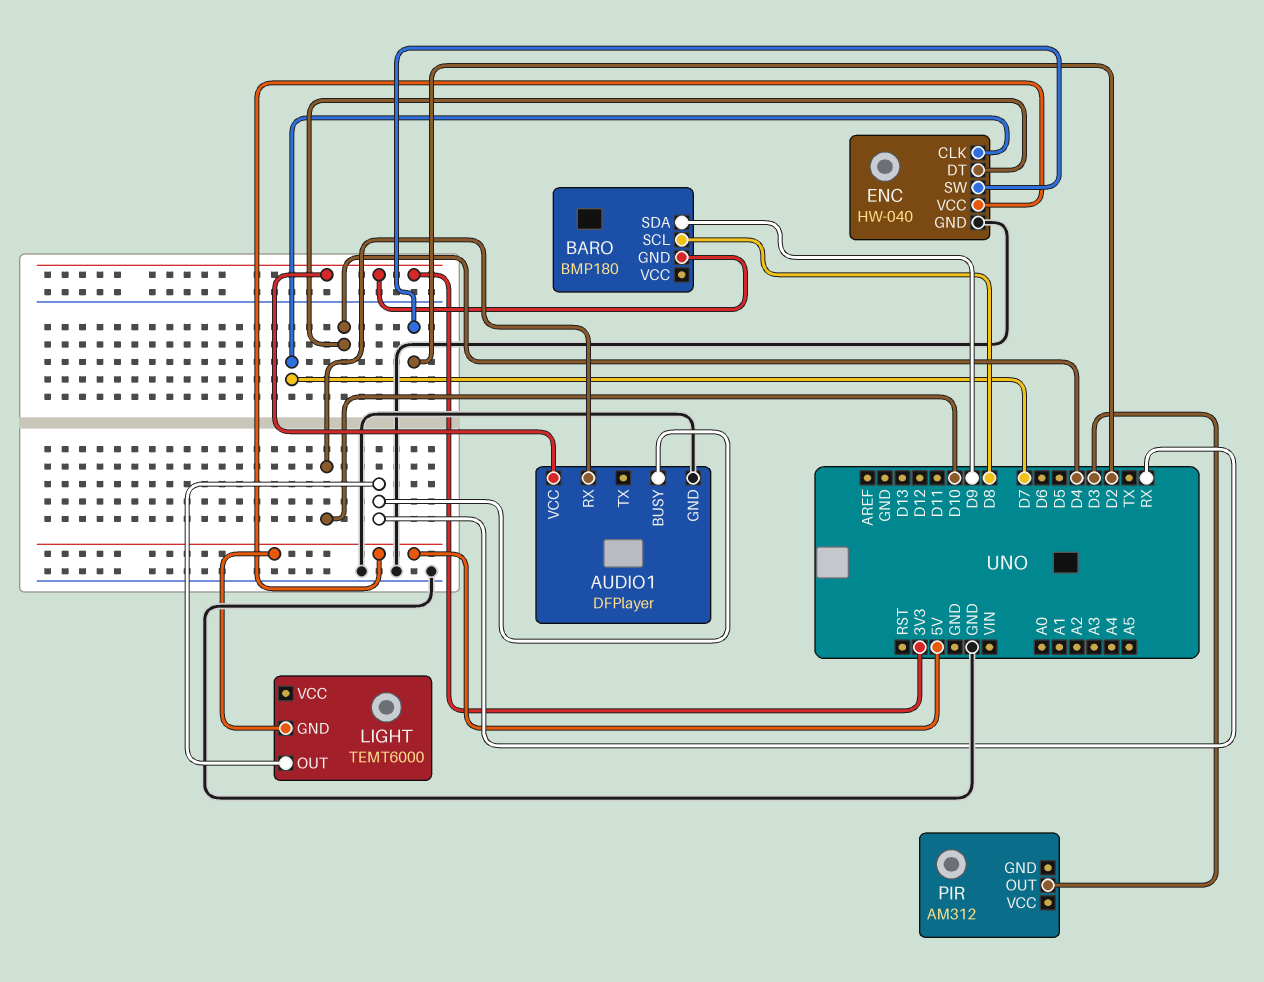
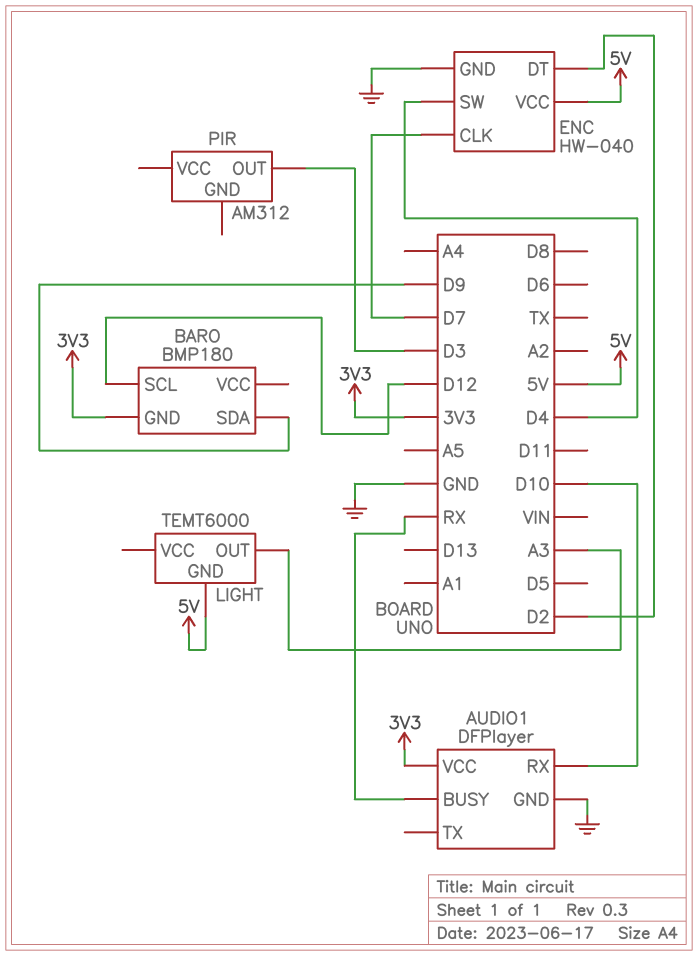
BARO pin SCL: D8 -> D12
ENC pin DT: D4 -> D2
ENC pin SW: D2 -> D4
LIGHT pin OUT: RX -> A3

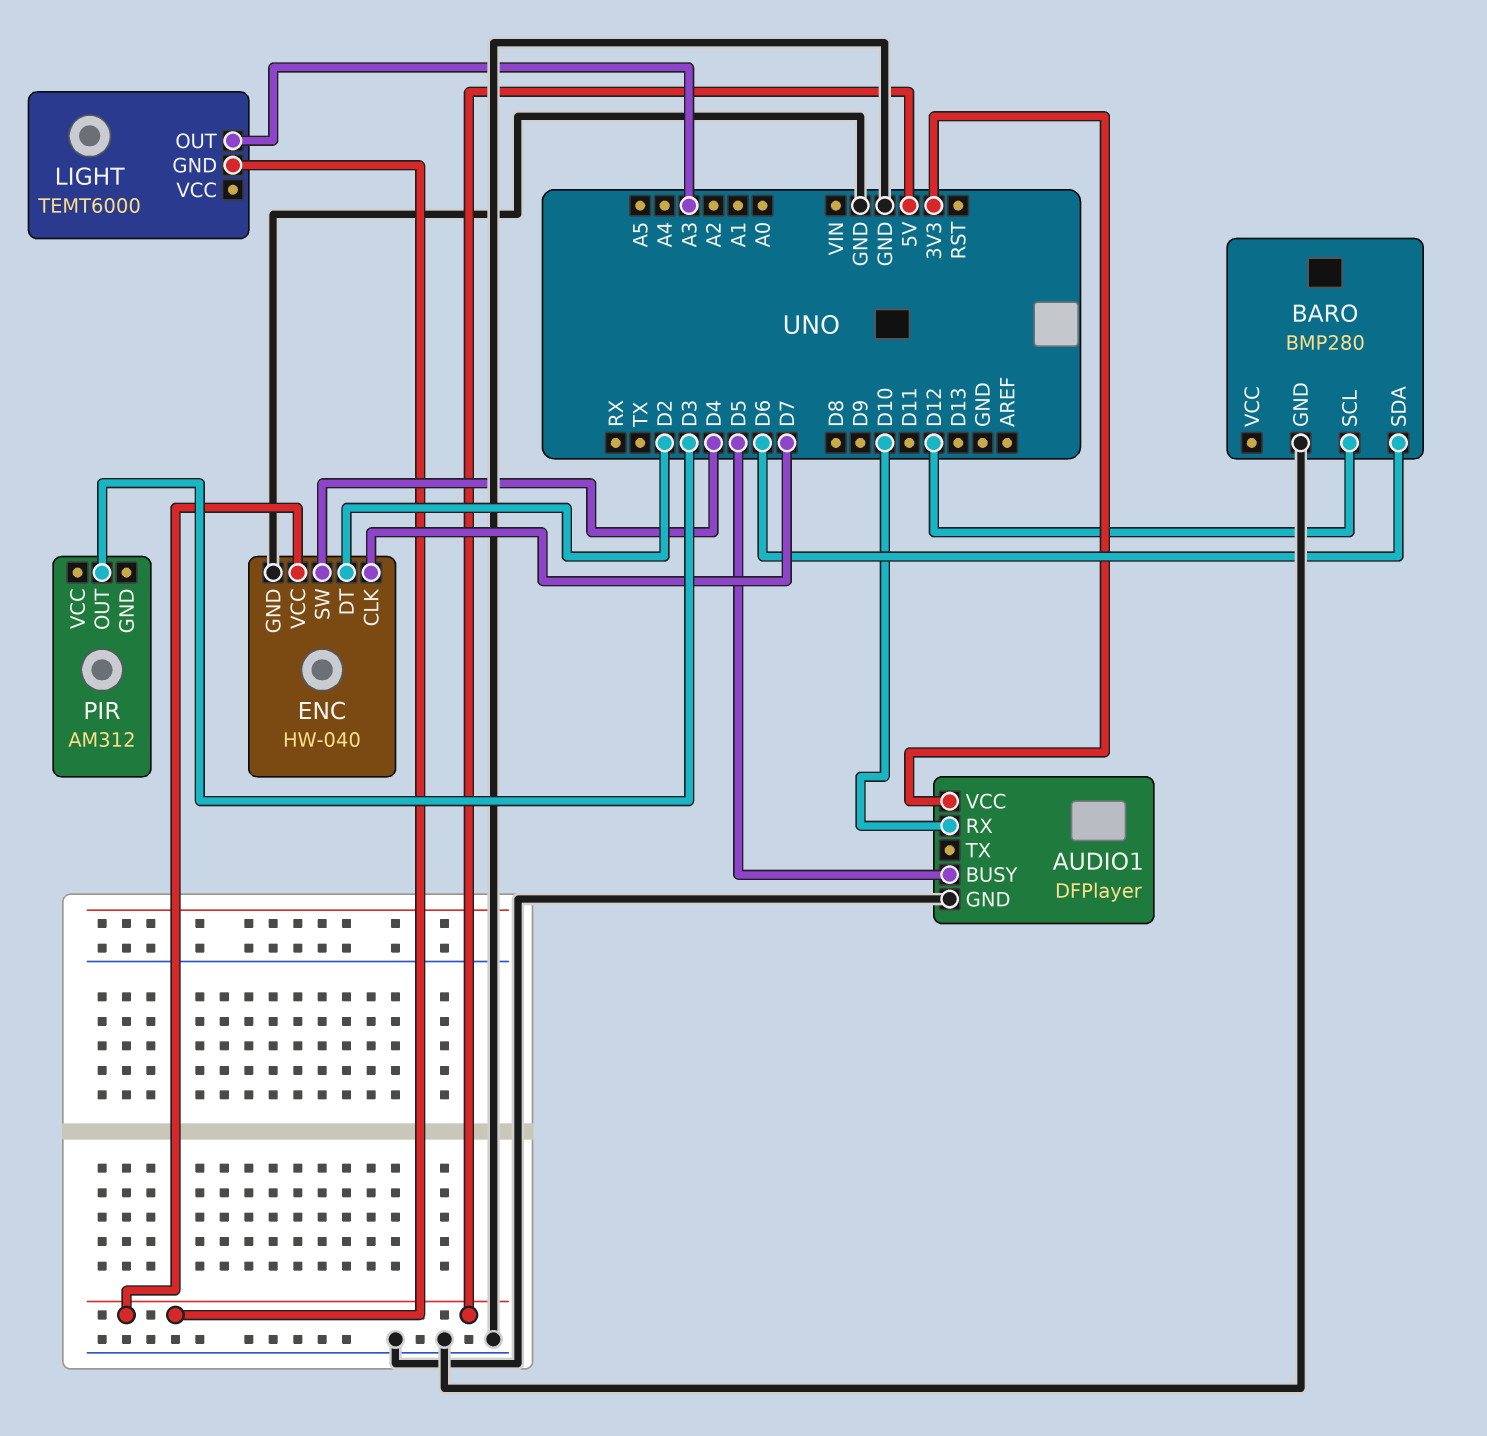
AUDIO1 pin BUSY: RX -> D5
BARO: BMP180 -> BMP280
BARO pin GND: 3V3 -> GND
BARO pin SDA: D9 -> D6

